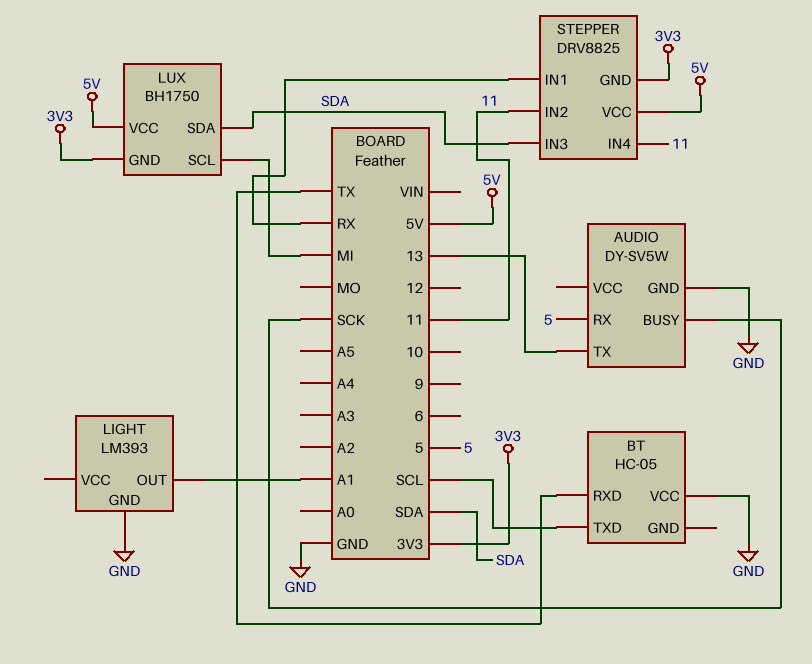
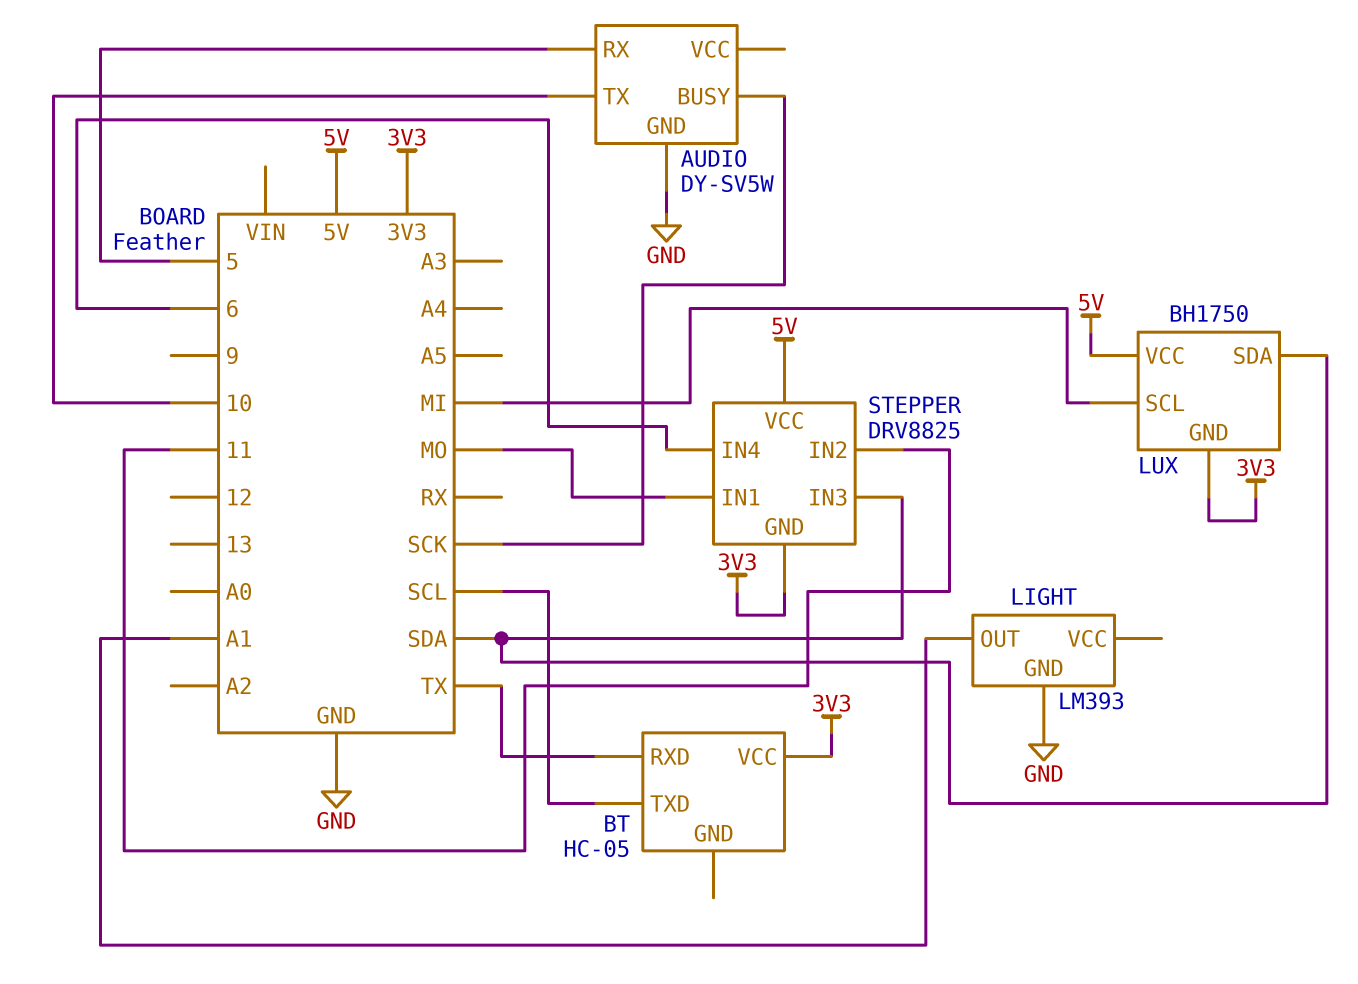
AUDIO pin TX: 13 -> 10
BT pin VCC: GND -> 3V3
STEPPER pin IN1: RX -> MO
STEPPER pin IN4: 11 -> 6

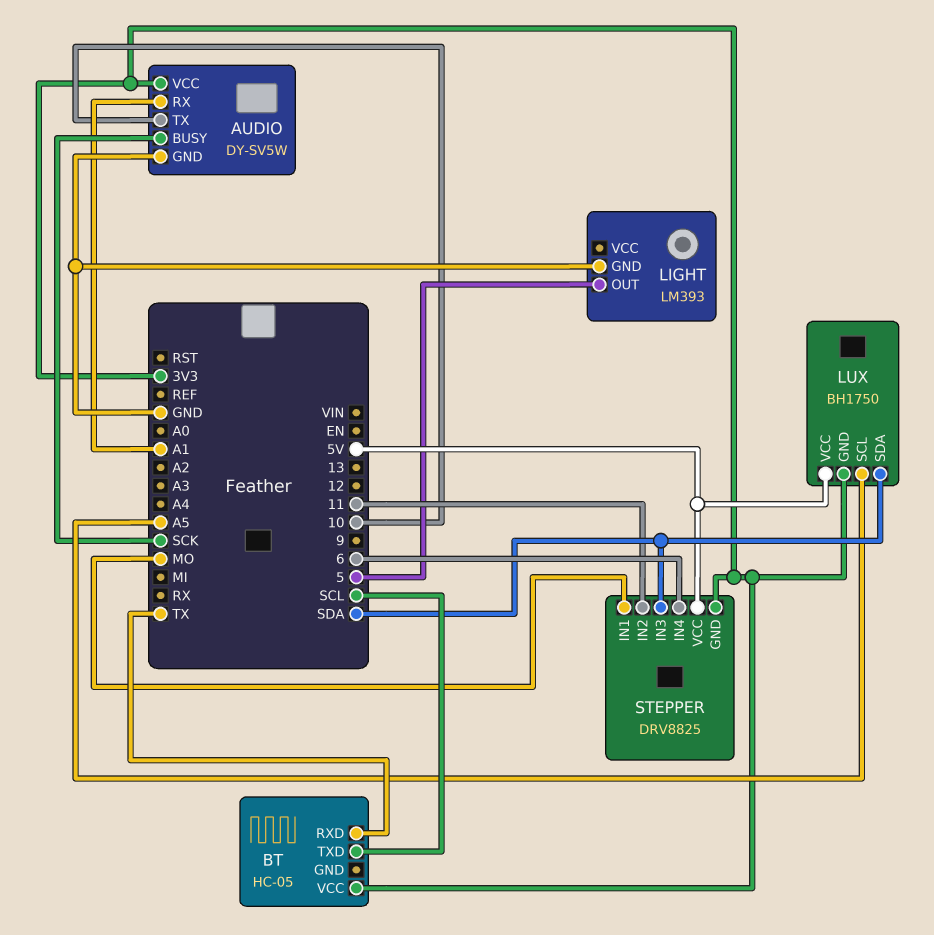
AUDIO pin RX: 5 -> A1
AUDIO pin VCC: none -> 3V3
LIGHT pin OUT: A1 -> 5
LUX pin SCL: MI -> A5

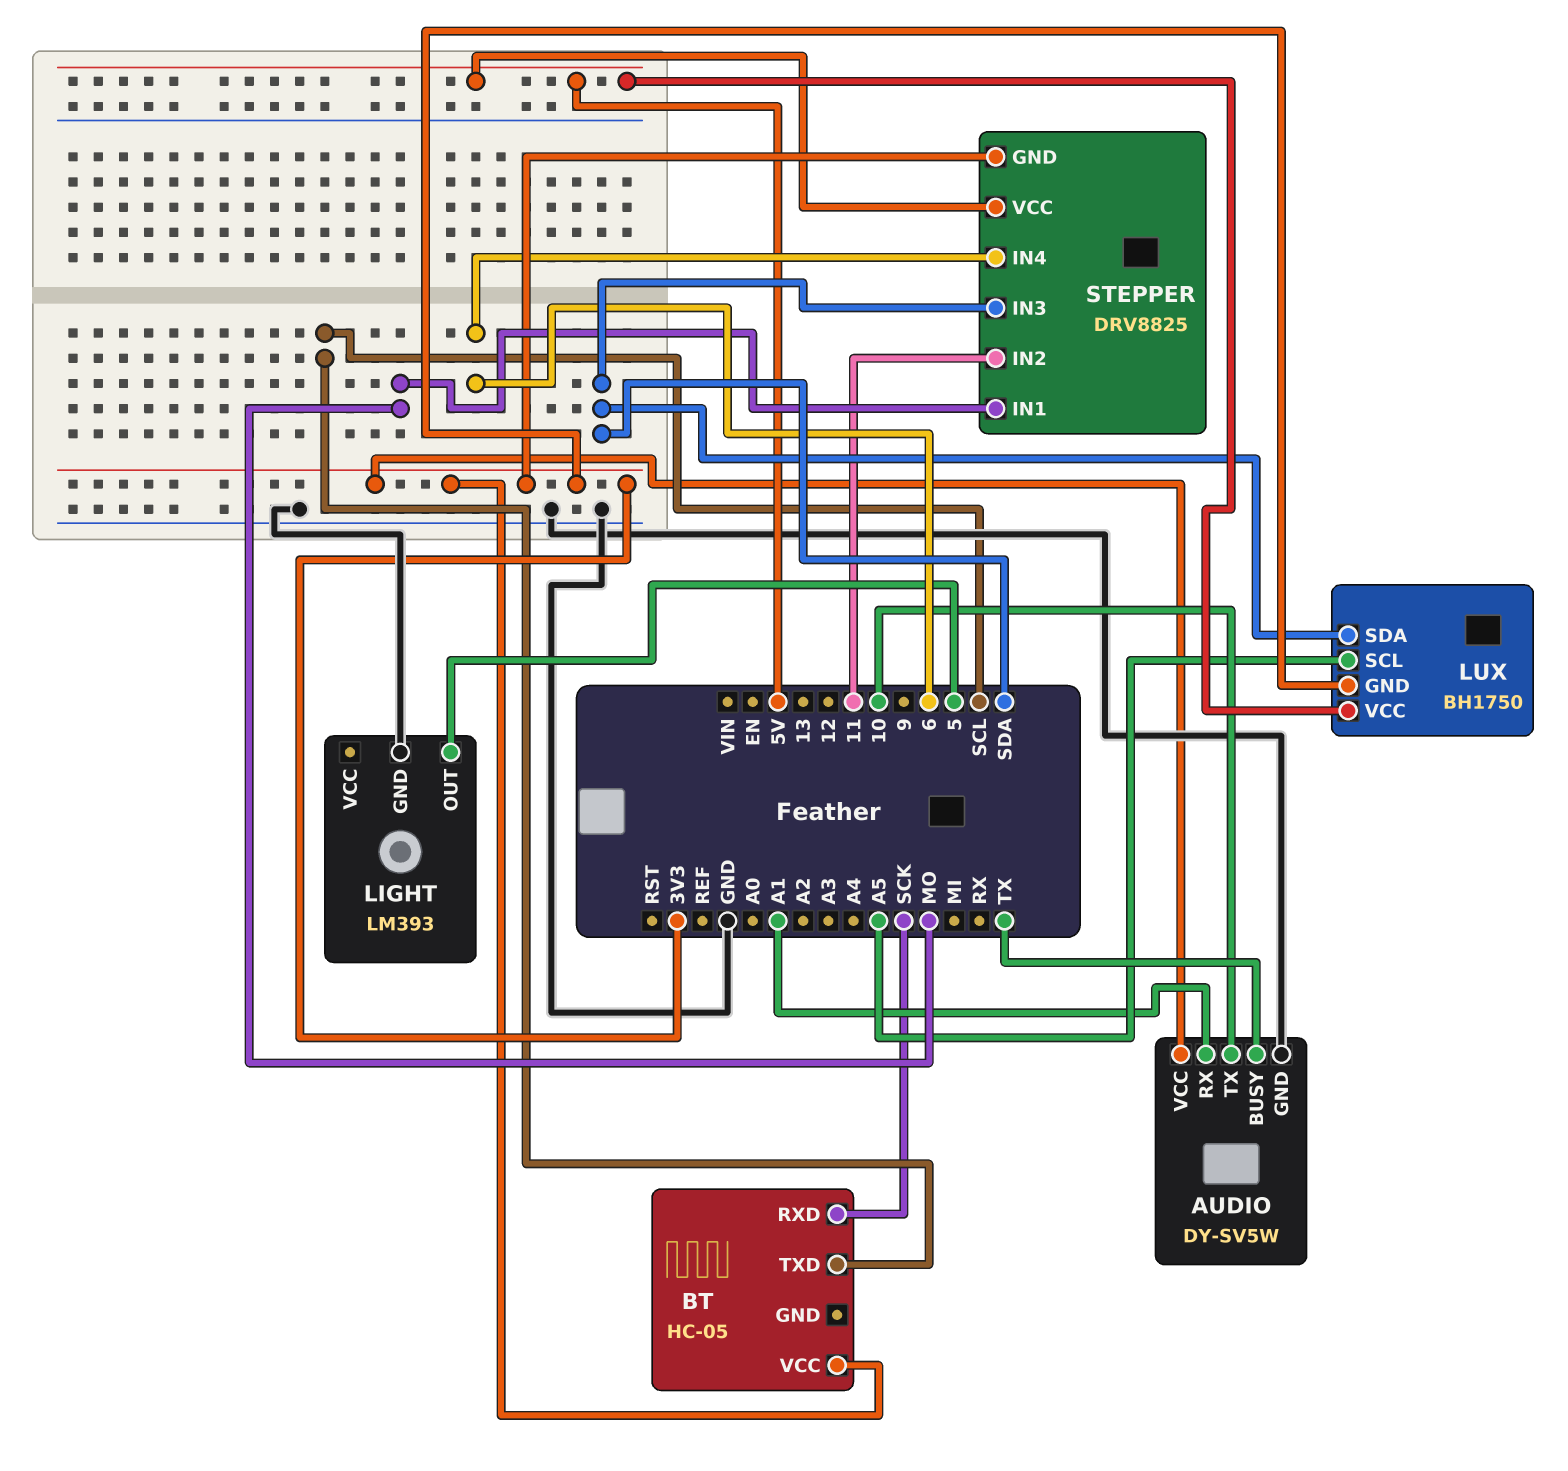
AUDIO pin BUSY: SCK -> TX
BT pin RXD: TX -> SCK

